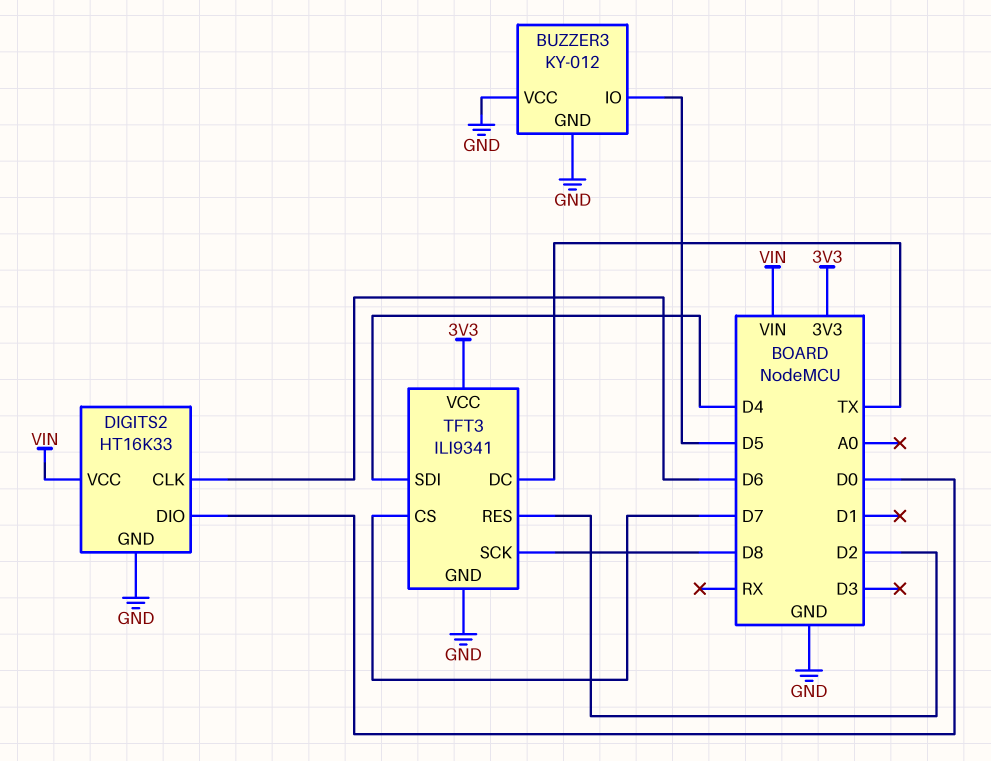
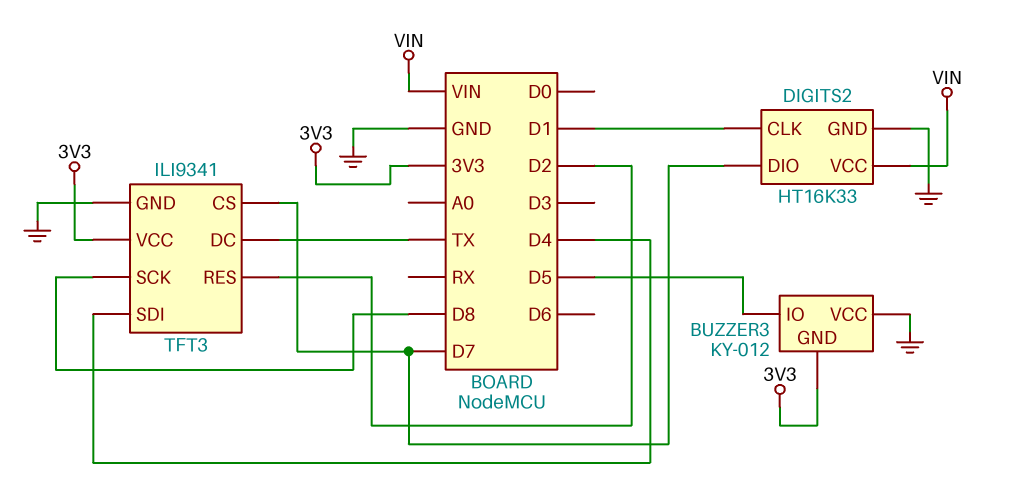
BUZZER3 pin GND: GND -> 3V3
DIGITS2 pin CLK: D6 -> D1
DIGITS2 pin DIO: D0 -> D7

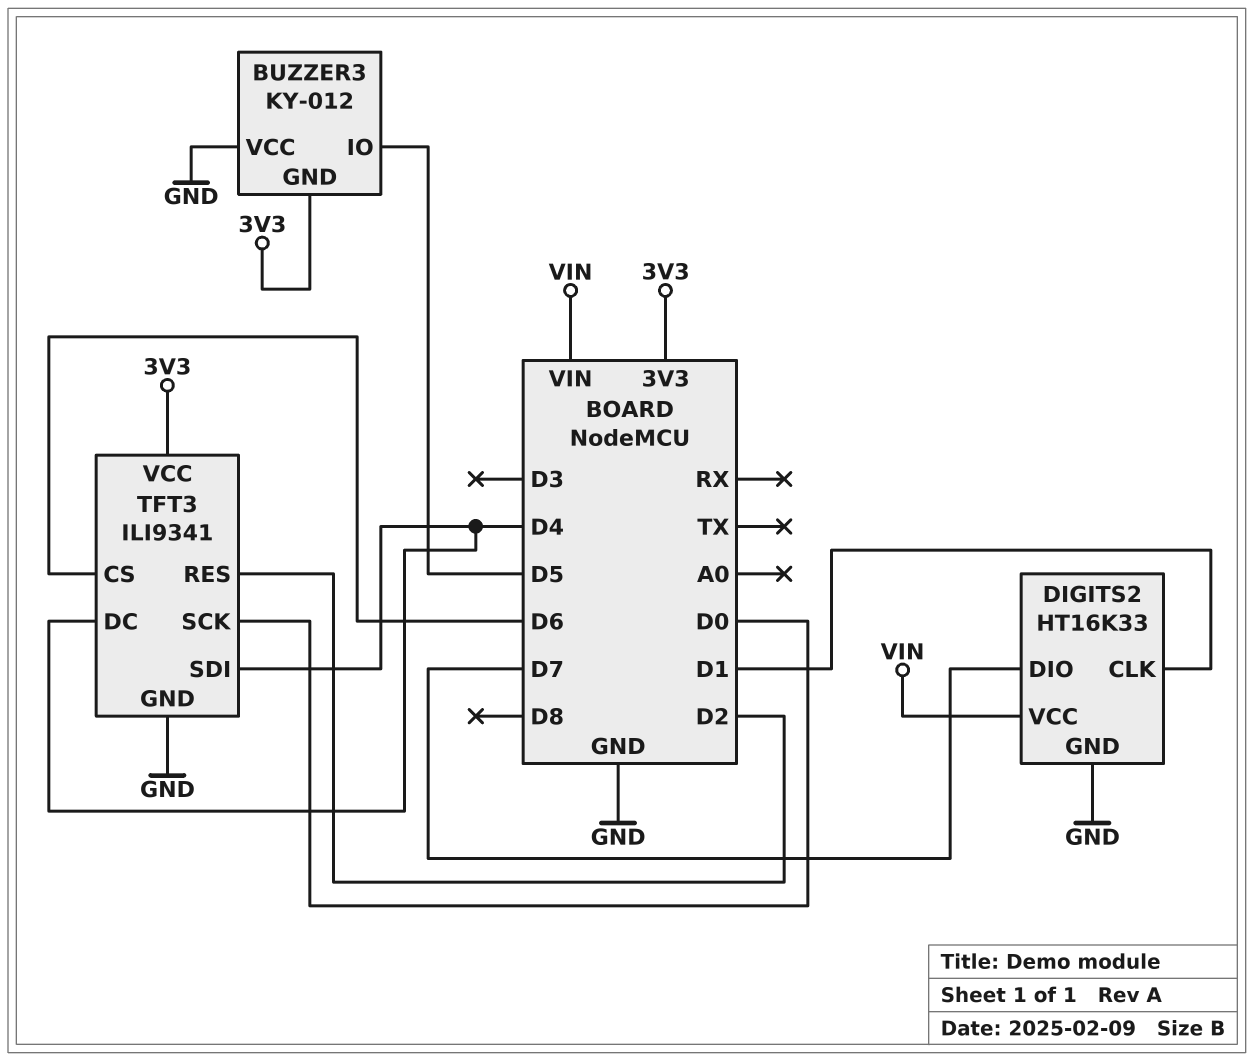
TFT3 pin CS: D7 -> D6
TFT3 pin DC: TX -> D4
TFT3 pin SCK: D8 -> D0

